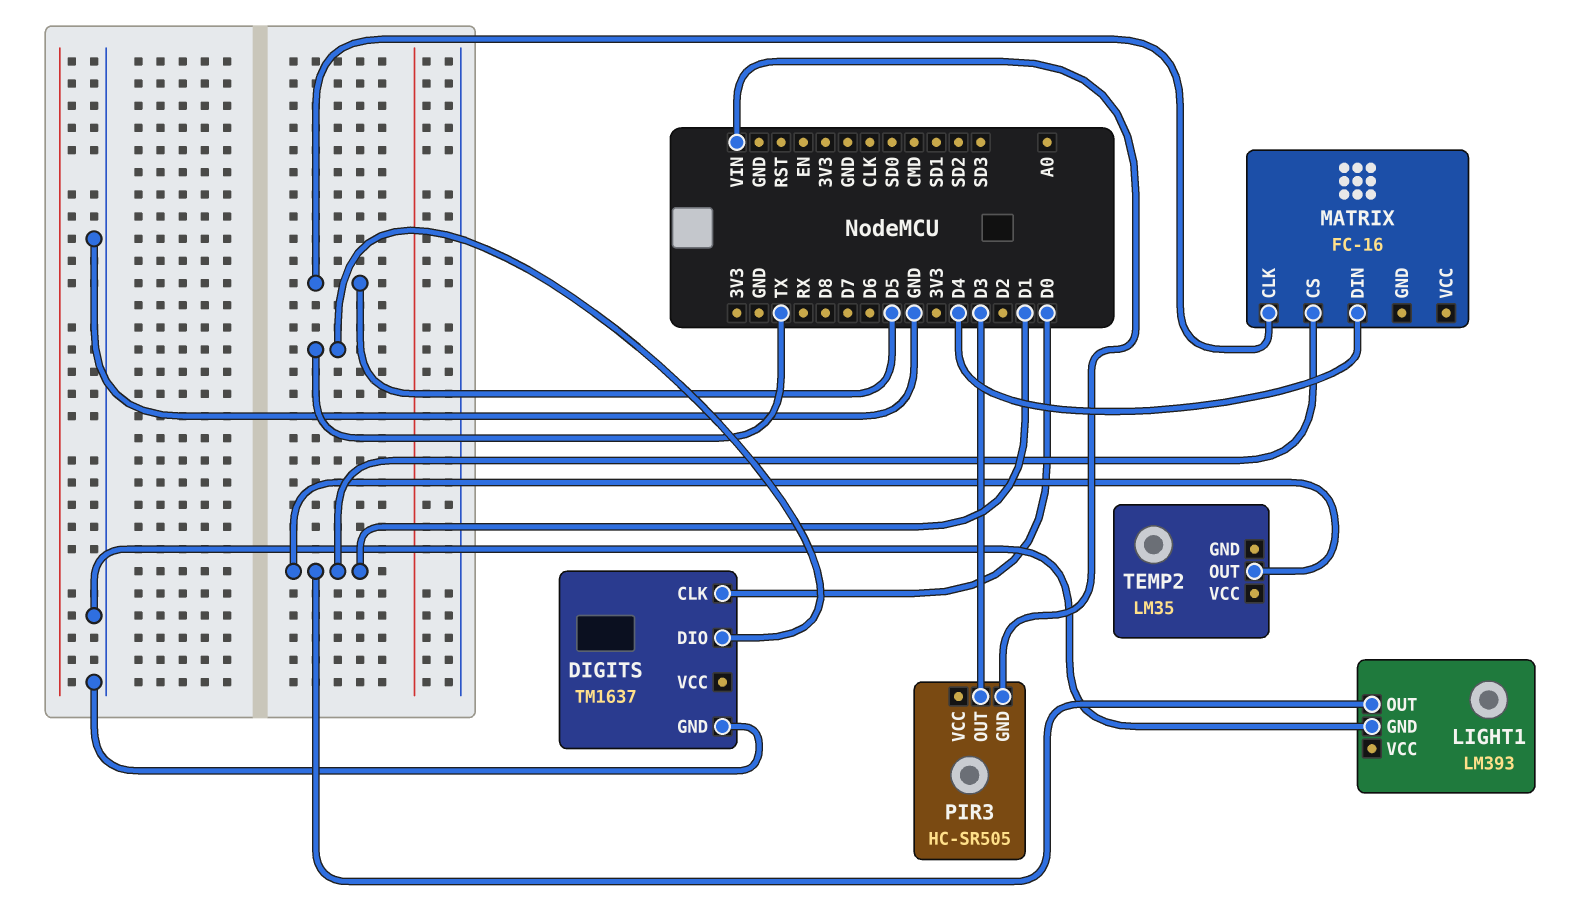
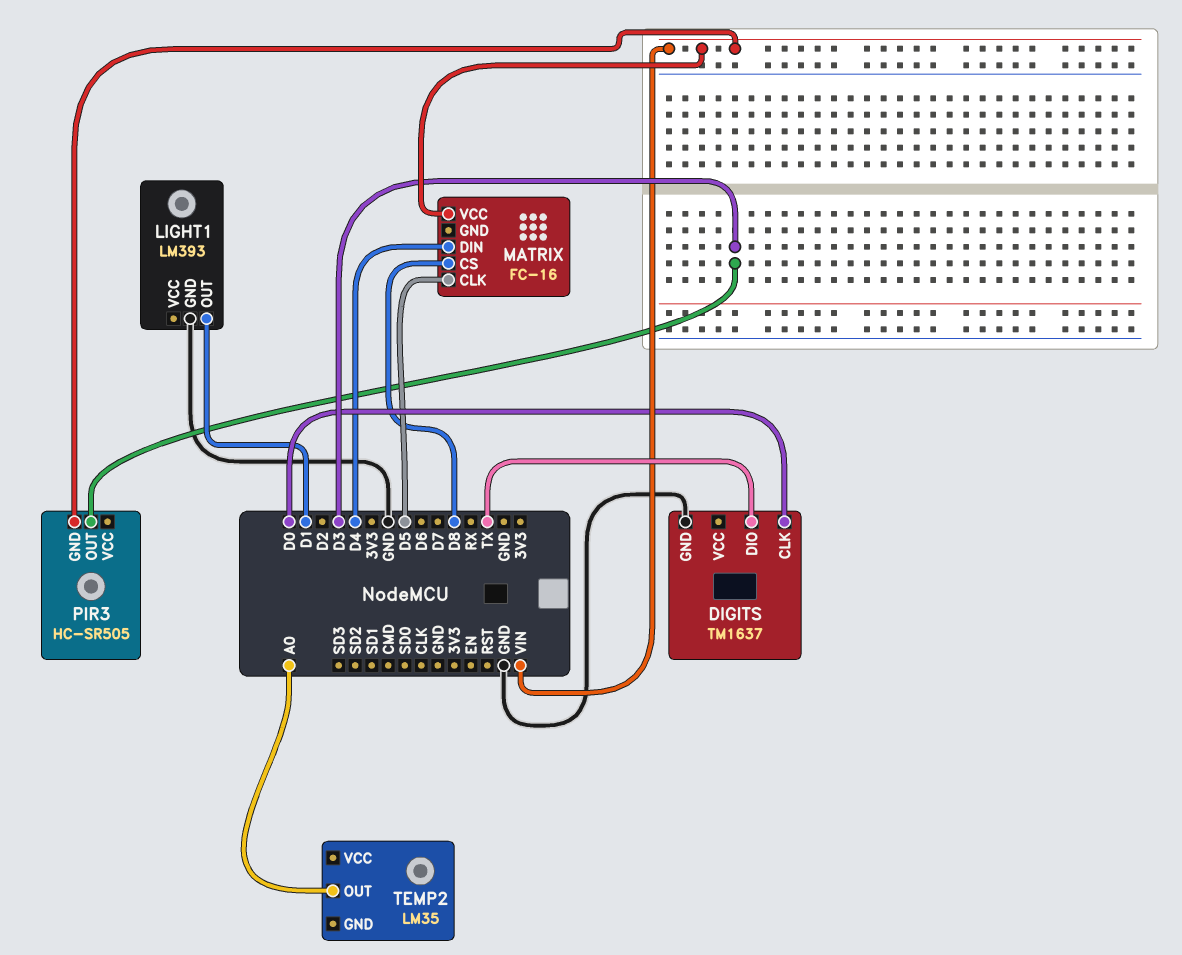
MATRIX pin CS: D1 -> D8
MATRIX pin VCC: none -> VIN
TEMP2 pin OUT: D1 -> A0

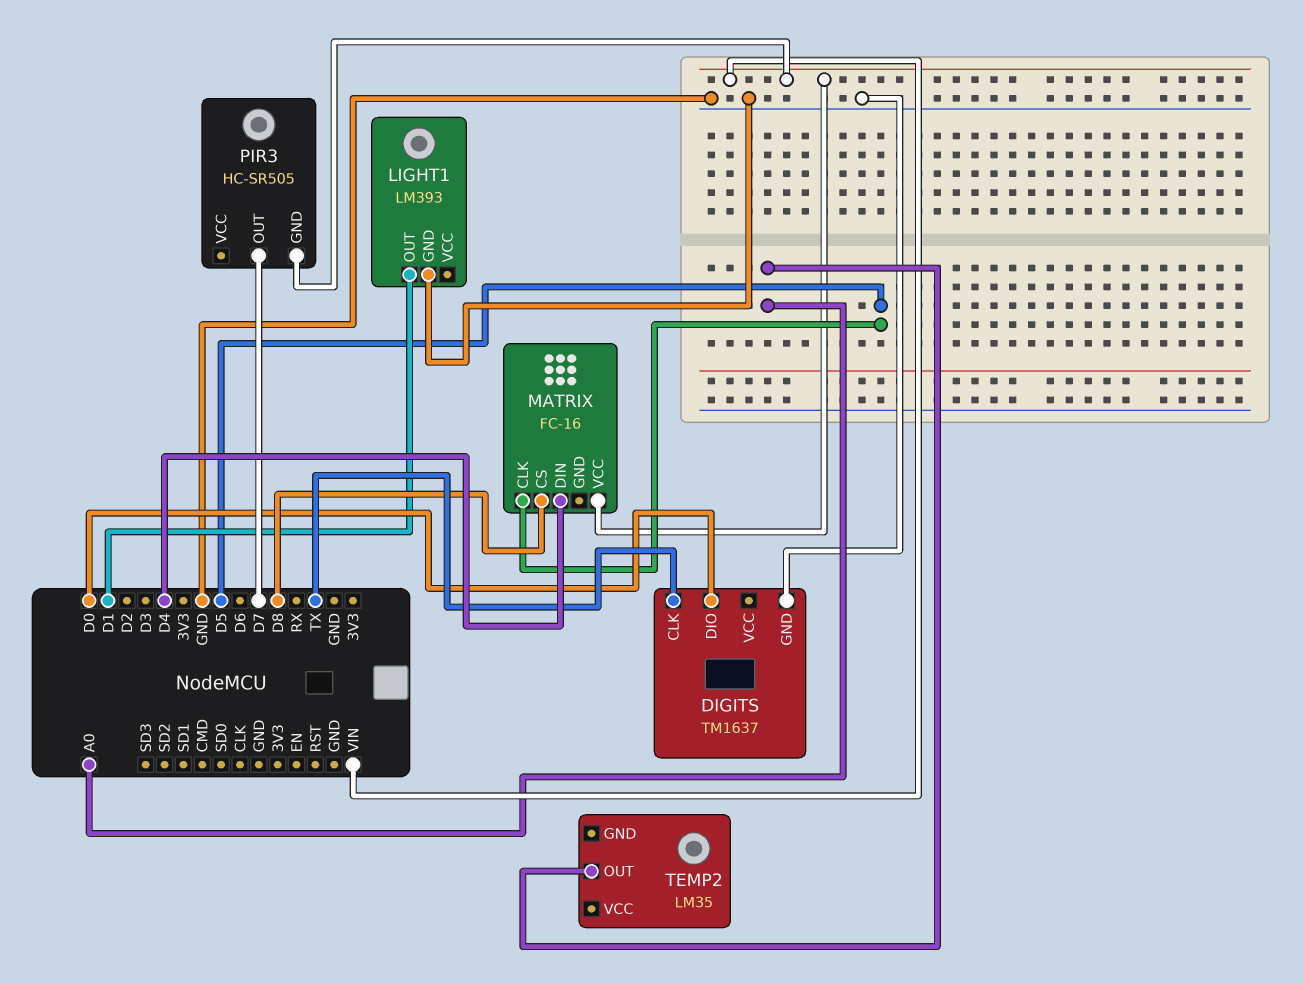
DIGITS pin CLK: D0 -> TX
DIGITS pin DIO: TX -> D0
PIR3 pin OUT: D3 -> D7

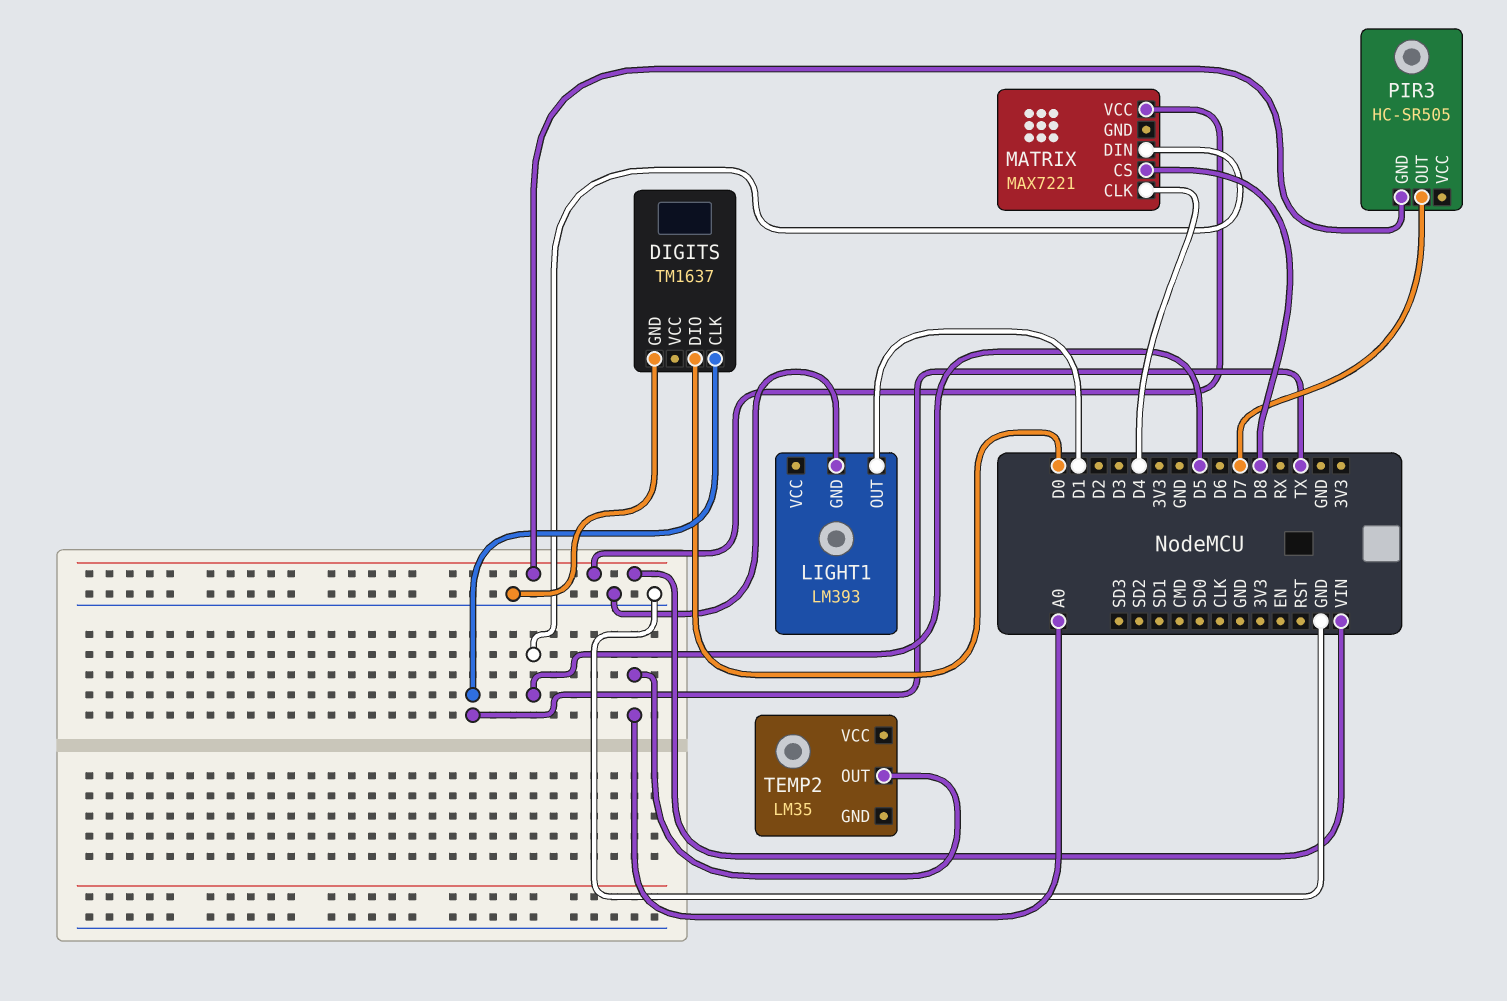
MATRIX: FC-16 -> MAX7221
MATRIX pin CLK: D5 -> D4
MATRIX pin DIN: D4 -> D5

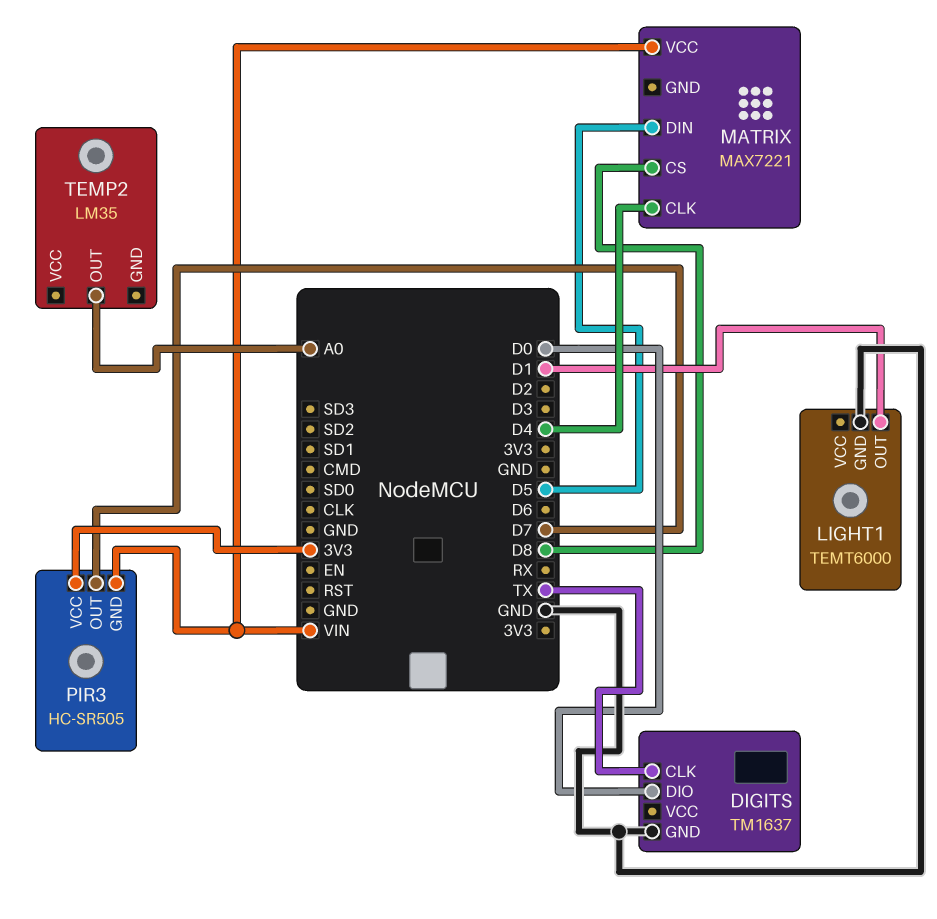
LIGHT1: LM393 -> TEMT6000
PIR3 pin VCC: none -> 3V3

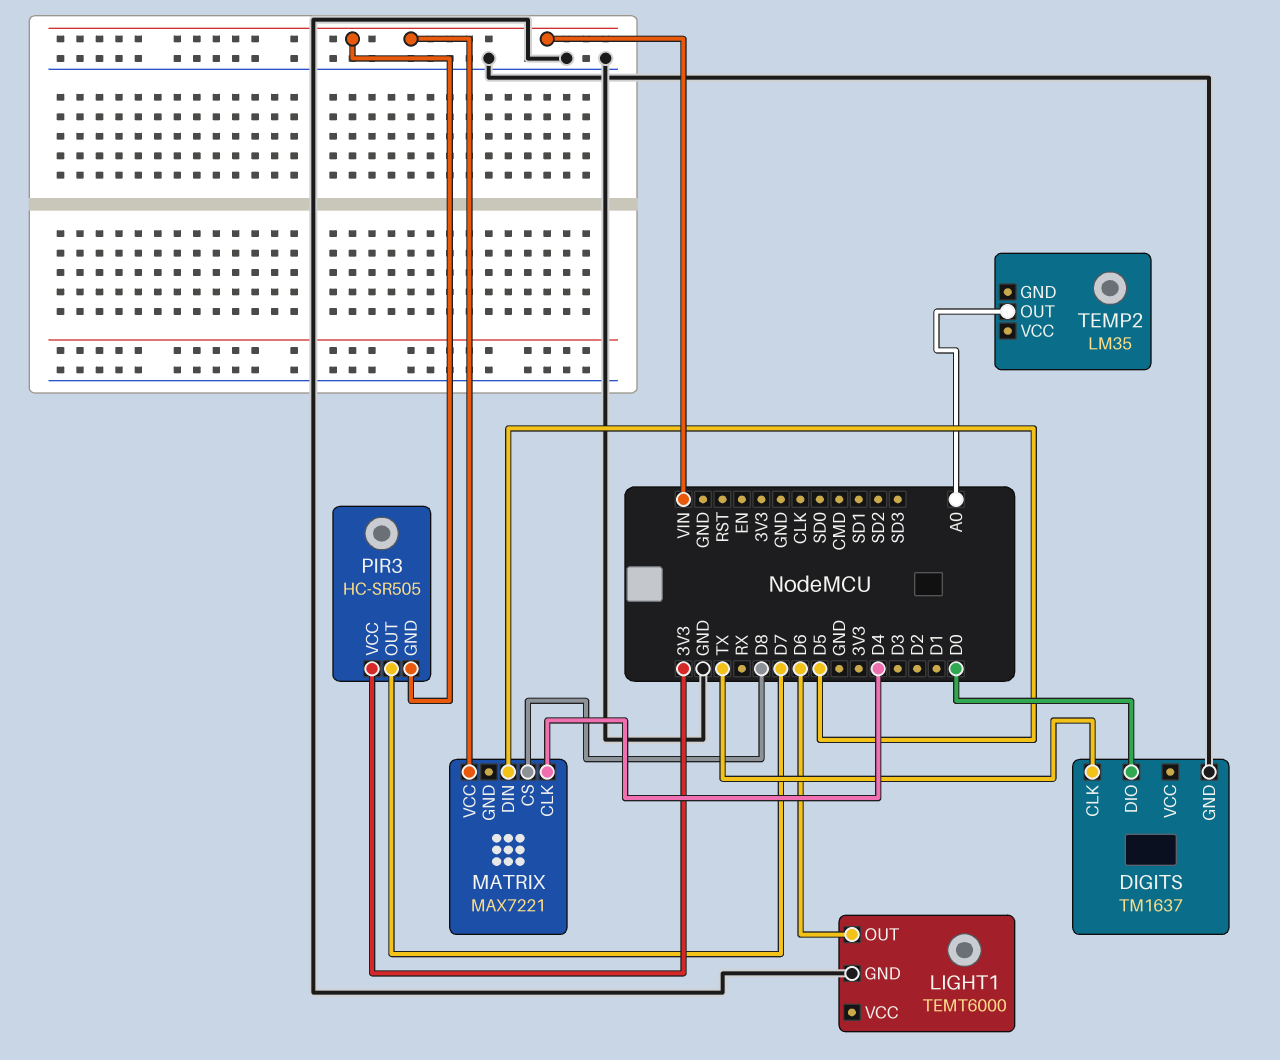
LIGHT1 pin OUT: D1 -> D6

